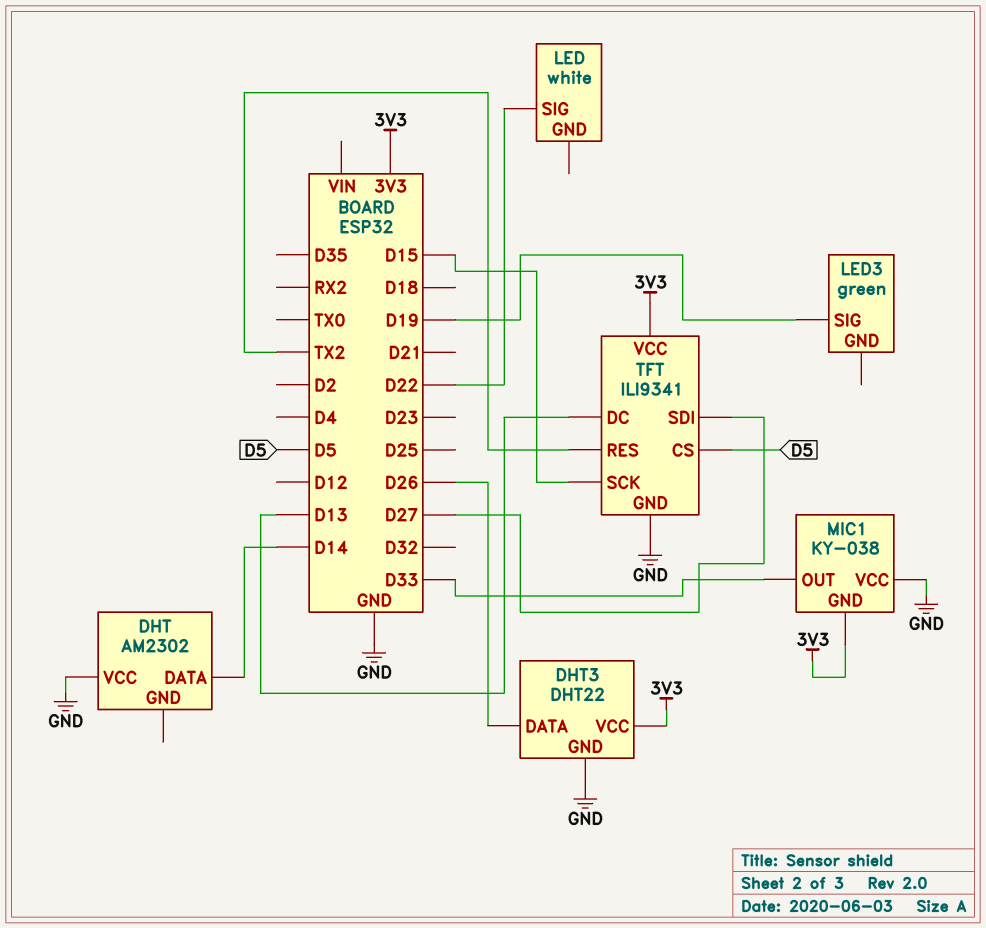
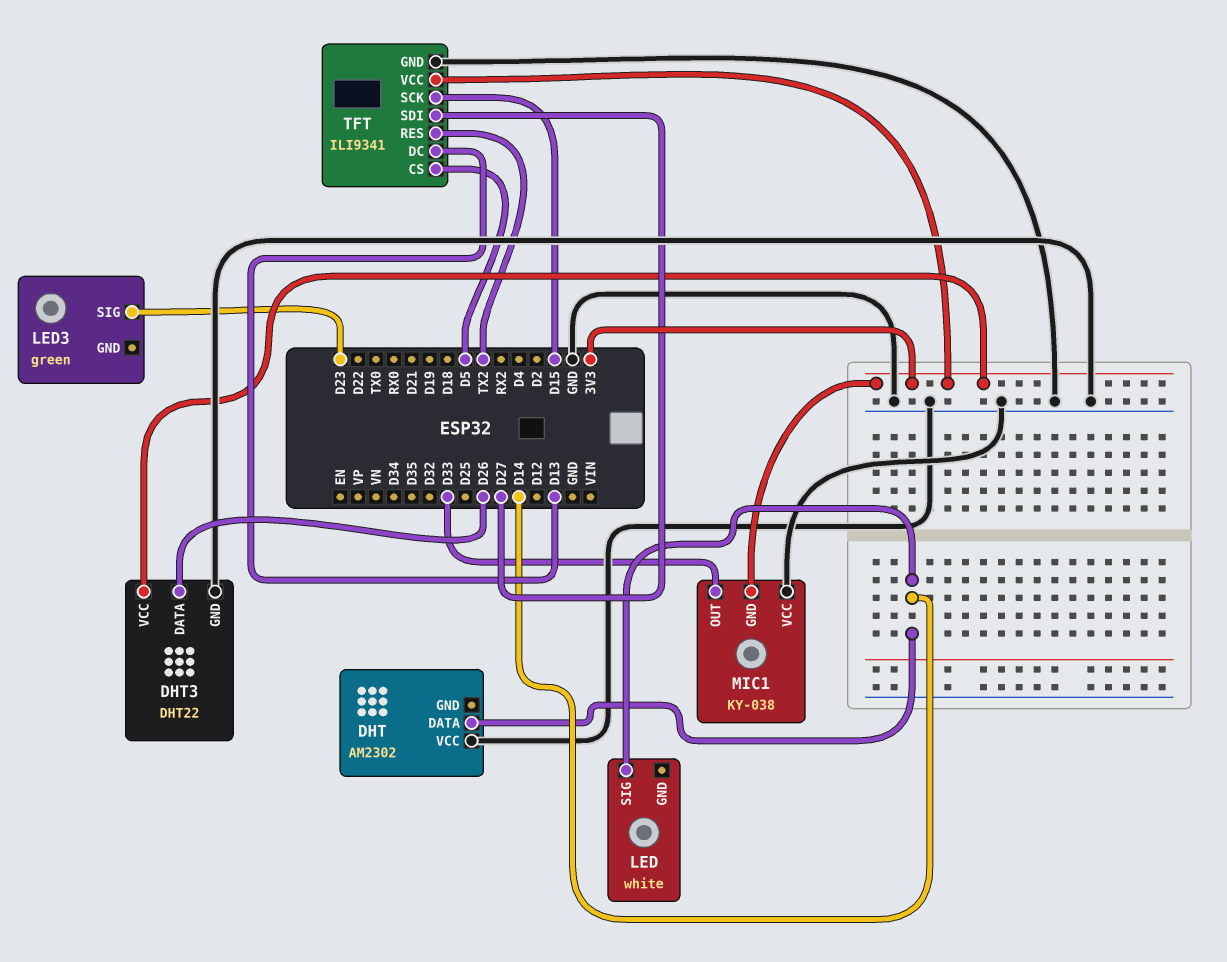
LED pin SIG: D22 -> D14
LED3 pin SIG: D19 -> D23

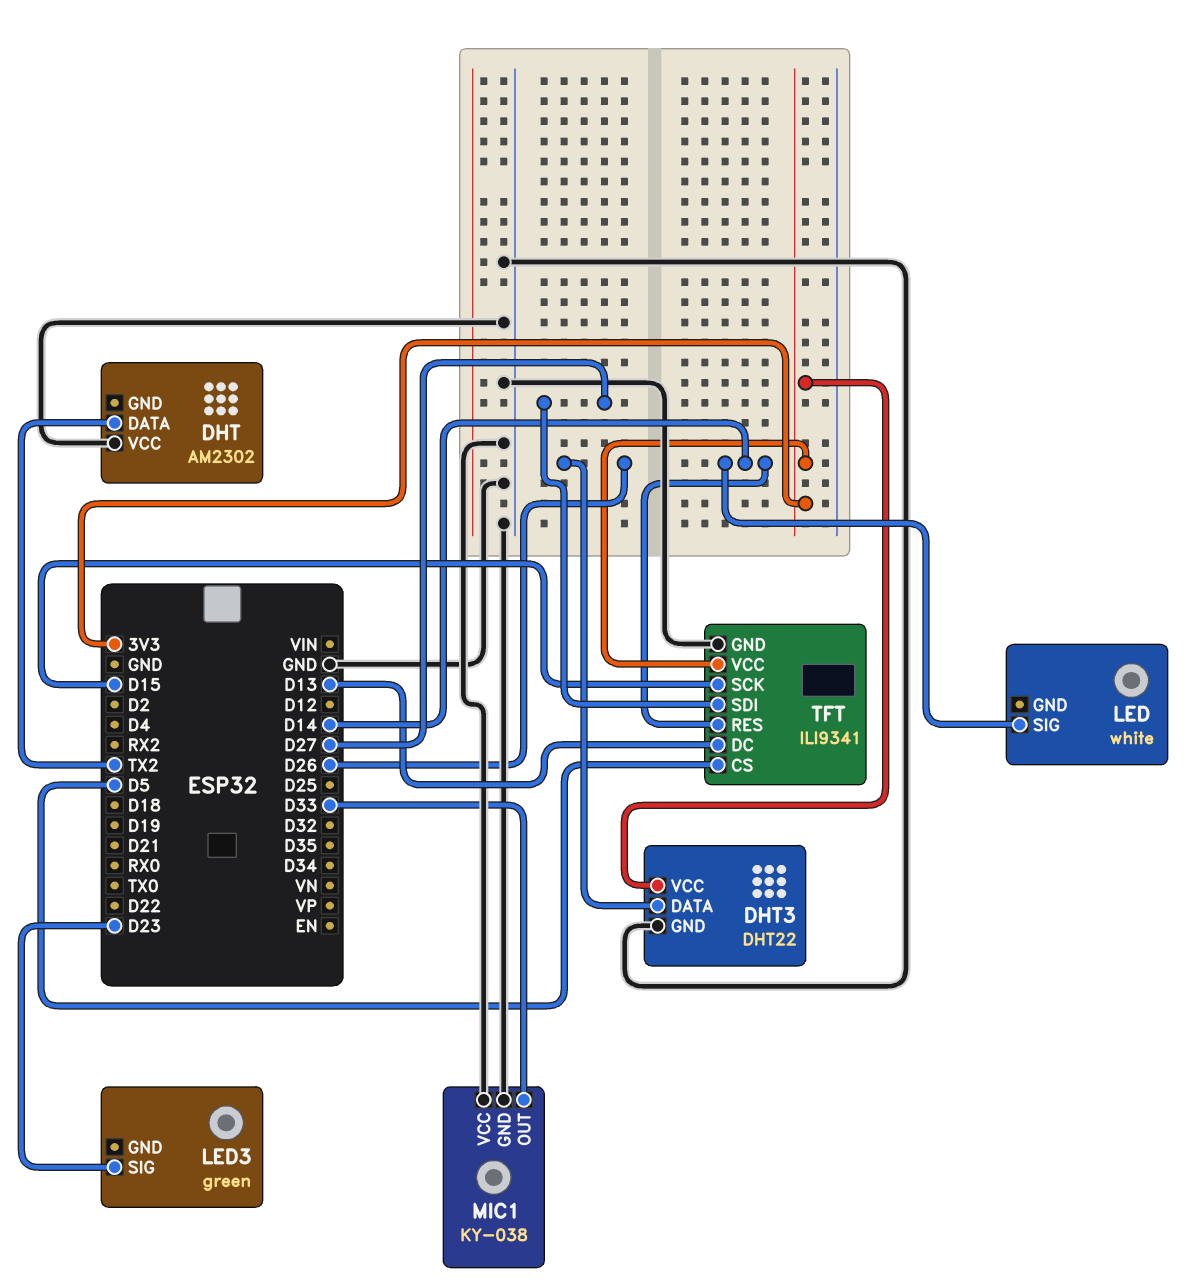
DHT pin DATA: D14 -> TX2
MIC1 pin GND: 3V3 -> GND
TFT pin RES: TX2 -> D14

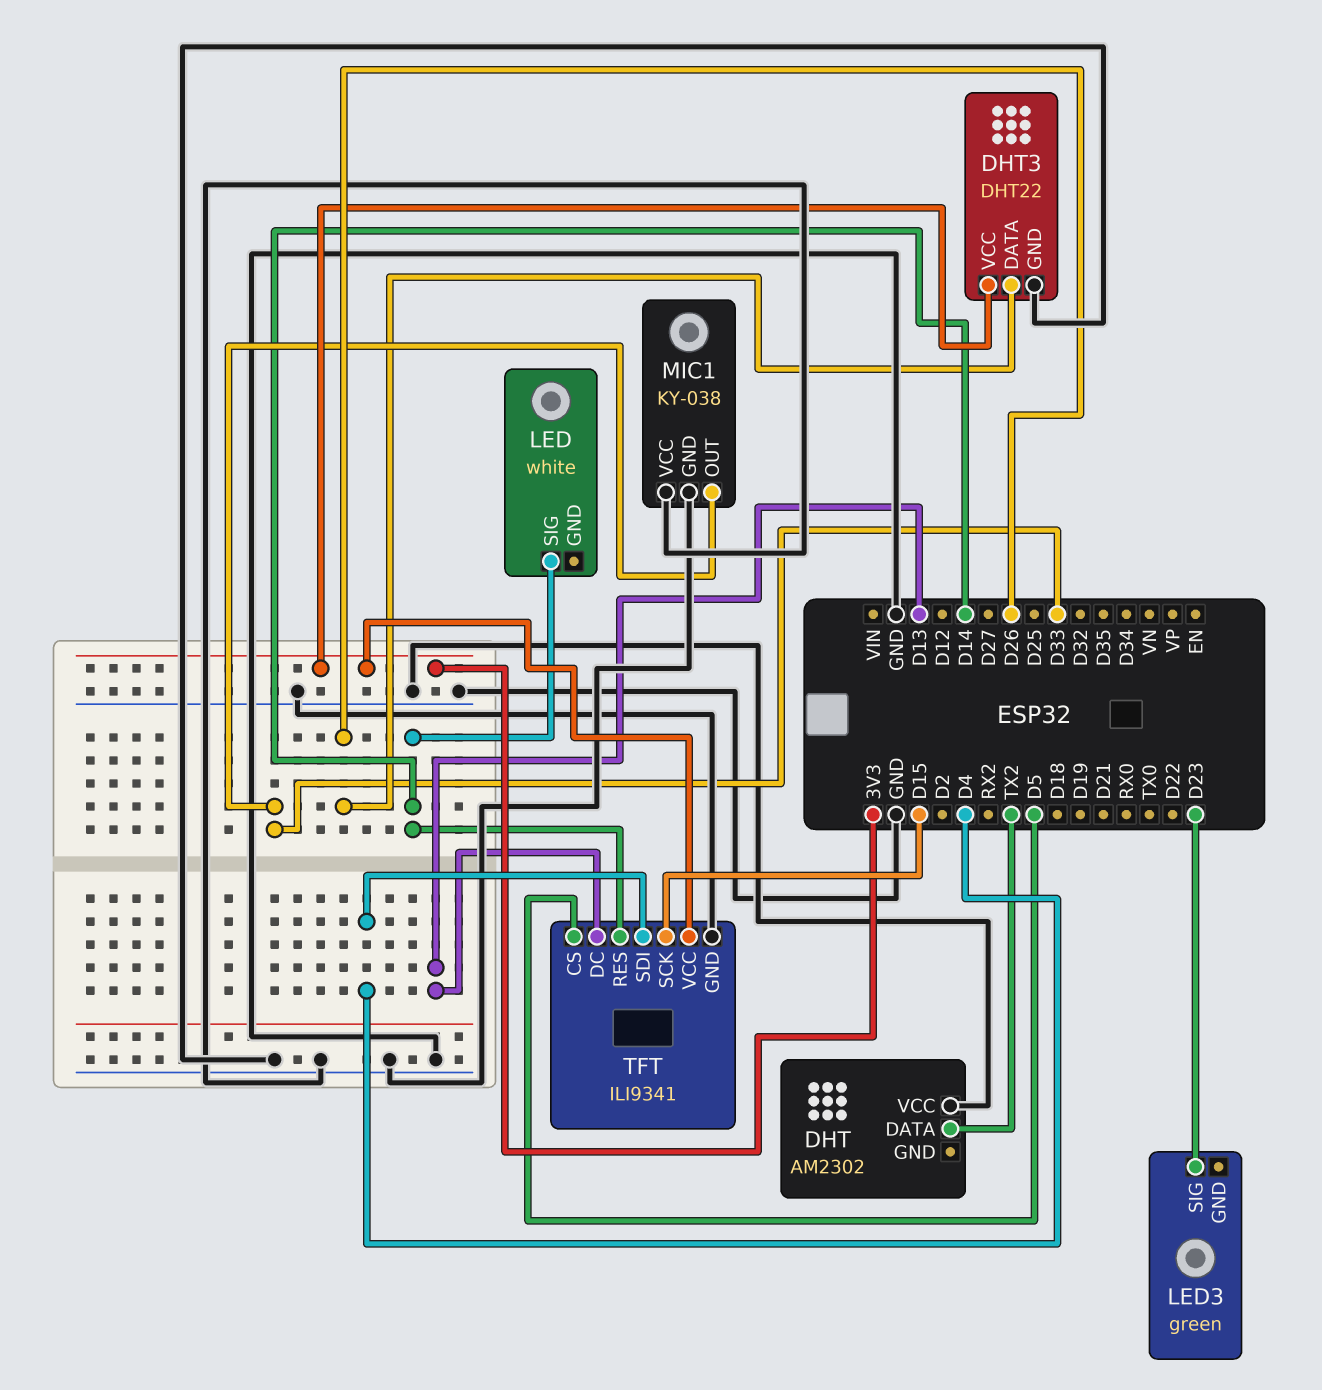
TFT pin SDI: D27 -> D4

